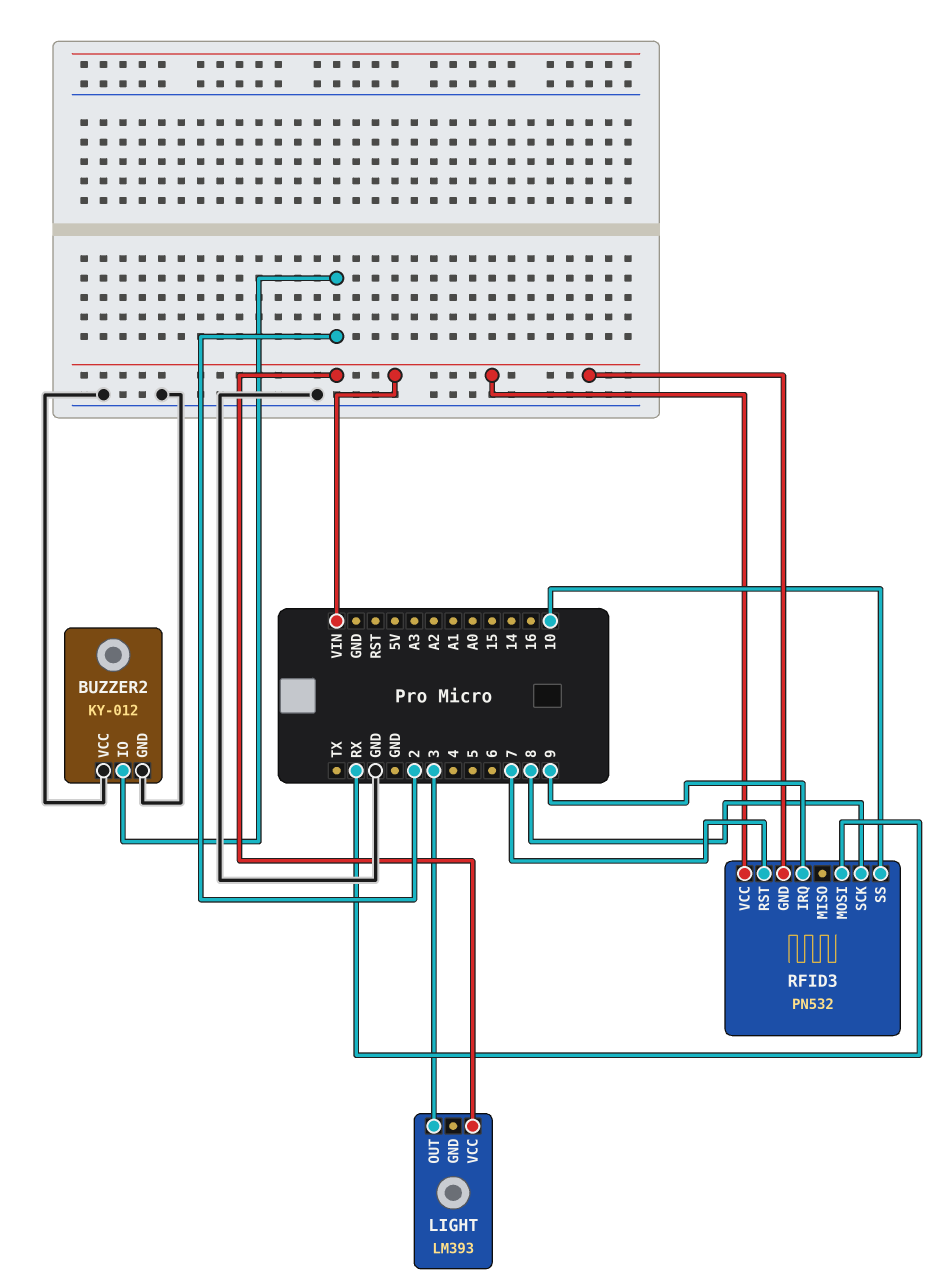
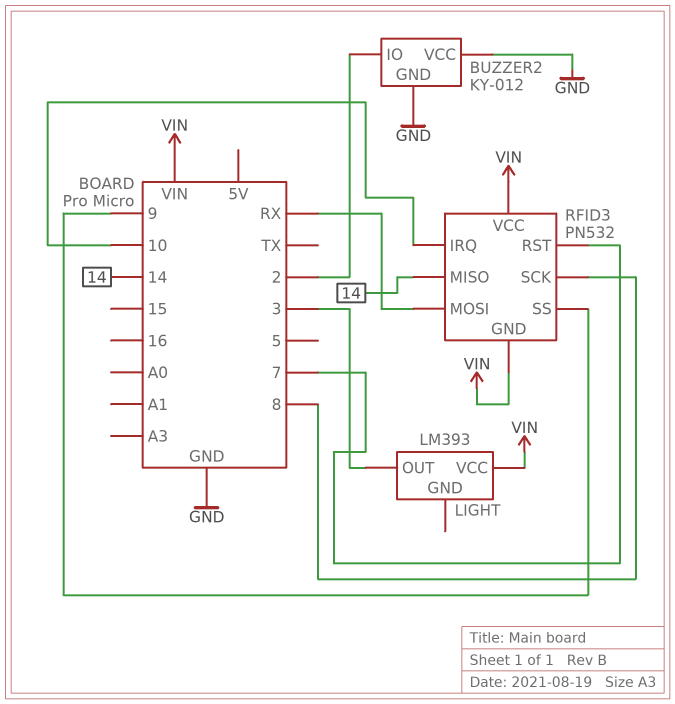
RFID3 pin IRQ: 9 -> 10
RFID3 pin MISO: none -> 14
RFID3 pin SS: 10 -> 9

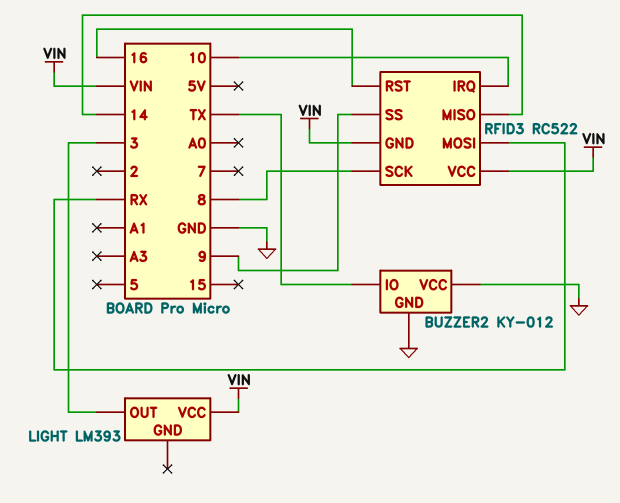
BUZZER2 pin IO: 2 -> TX
RFID3: PN532 -> RC522
RFID3 pin RST: 7 -> 16

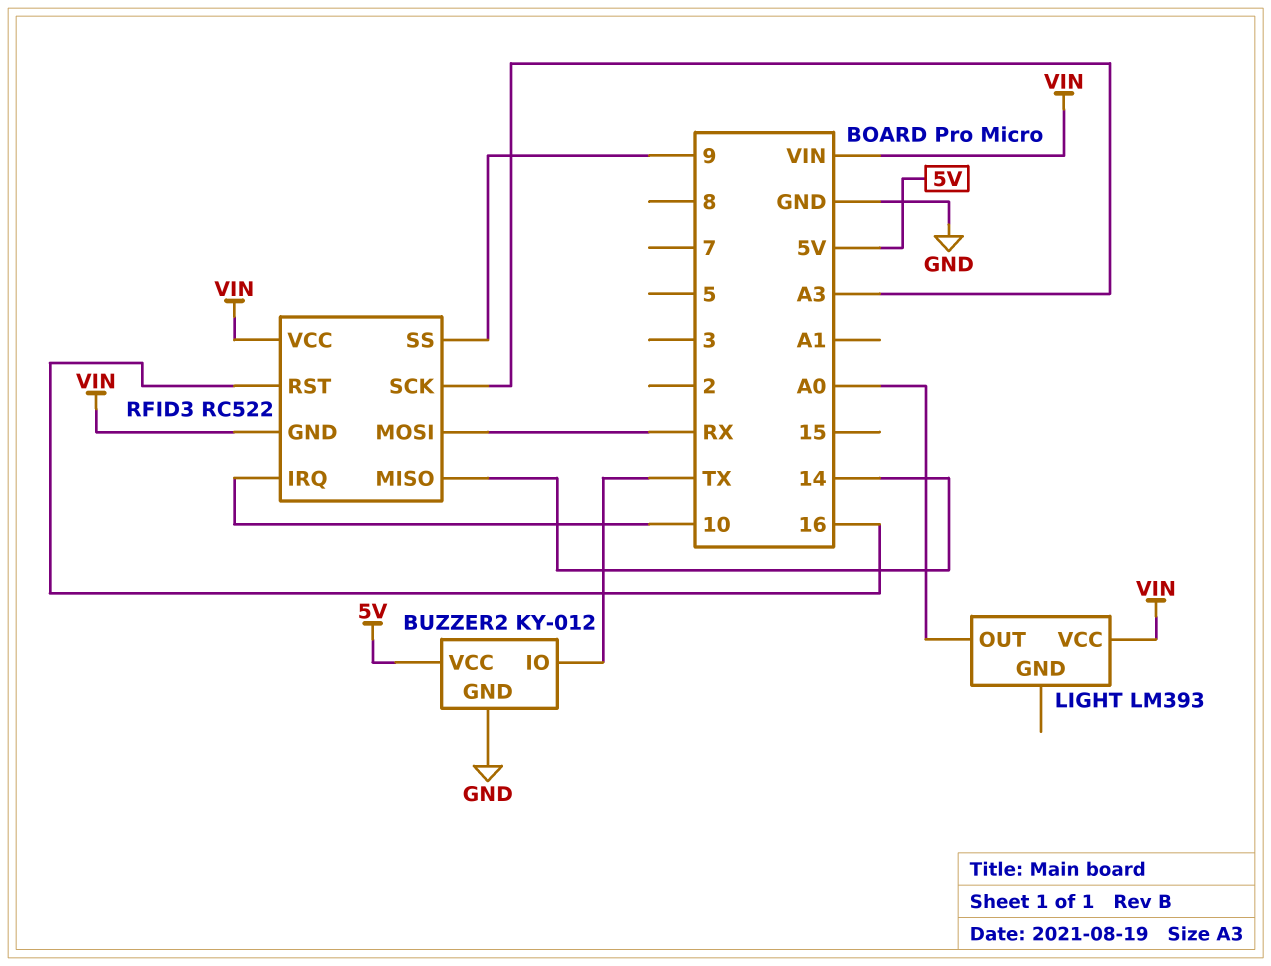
BUZZER2 pin VCC: GND -> 5V
LIGHT pin OUT: 3 -> A0
RFID3 pin SCK: 8 -> A3

